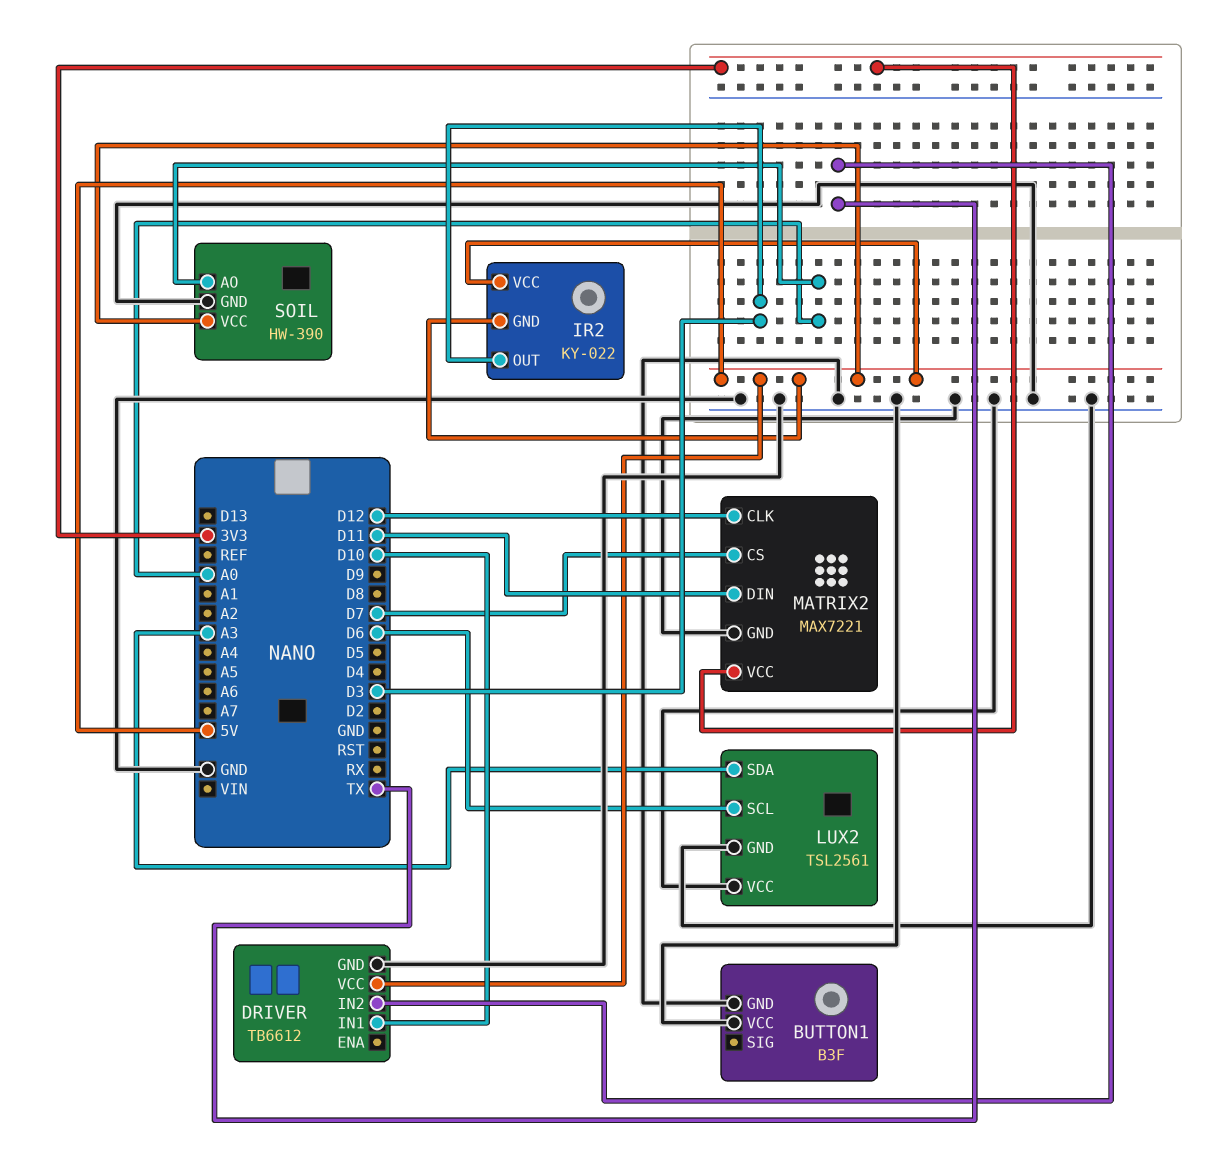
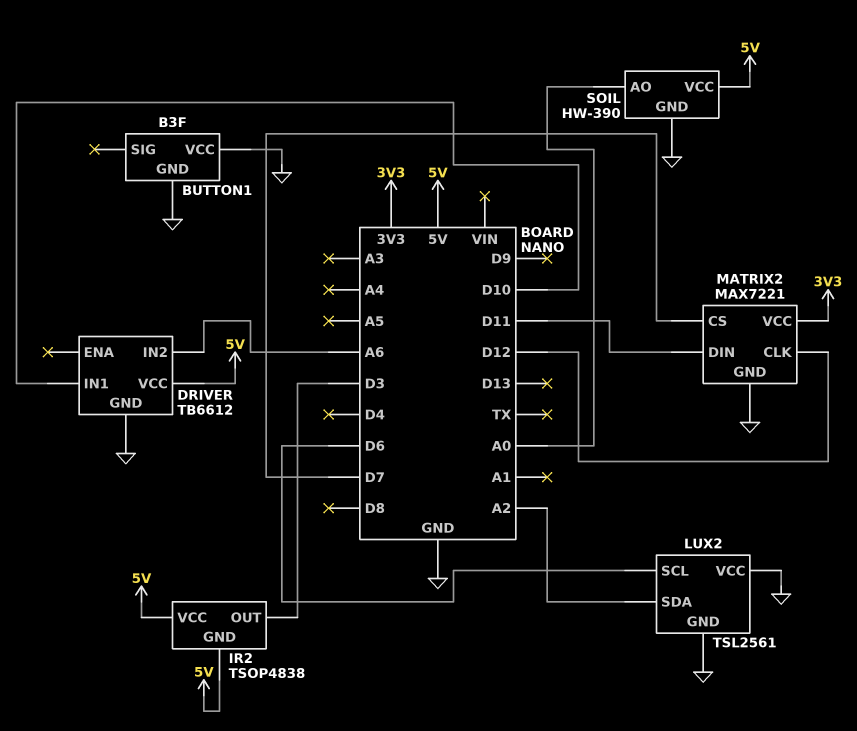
DRIVER pin IN2: TX -> A6
IR2: KY-022 -> TSOP4838
LUX2 pin SDA: A3 -> A2

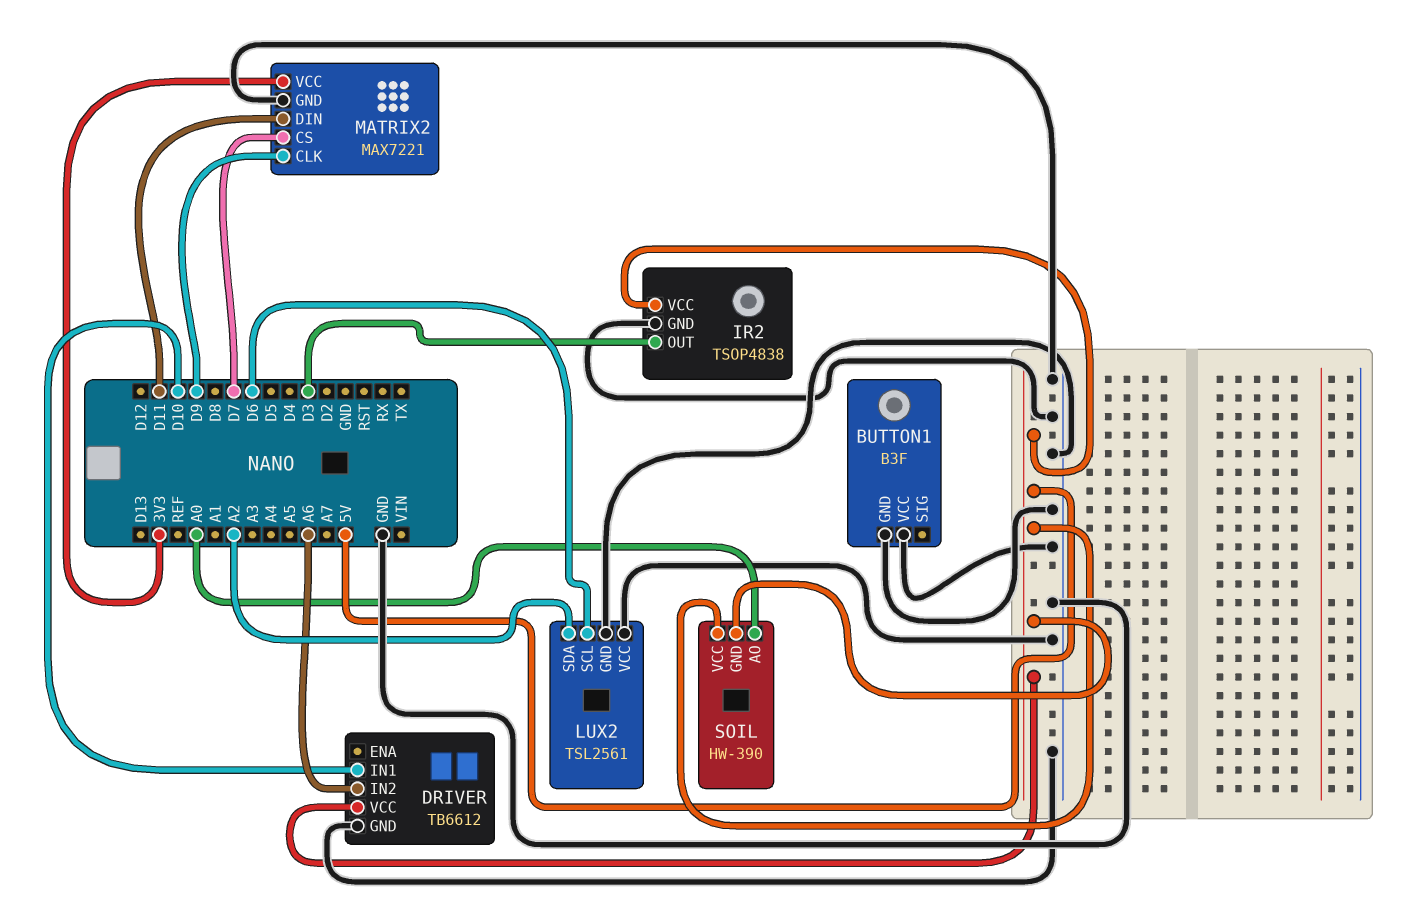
IR2 pin GND: 5V -> GND
MATRIX2 pin CLK: D12 -> D9
SOIL pin GND: GND -> 5V

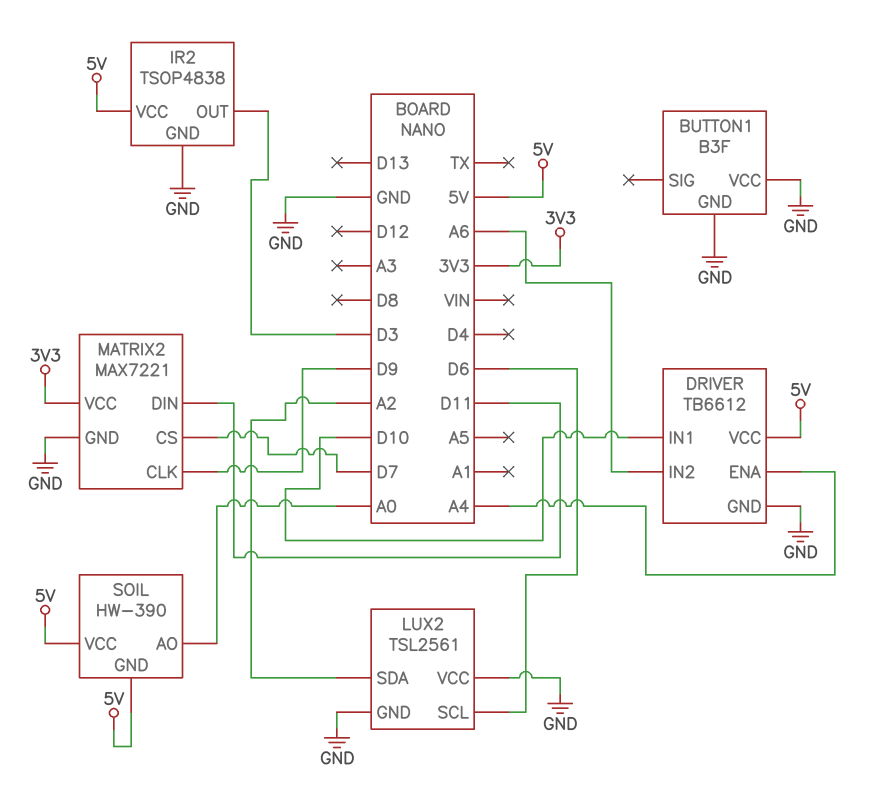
DRIVER pin ENA: none -> A4

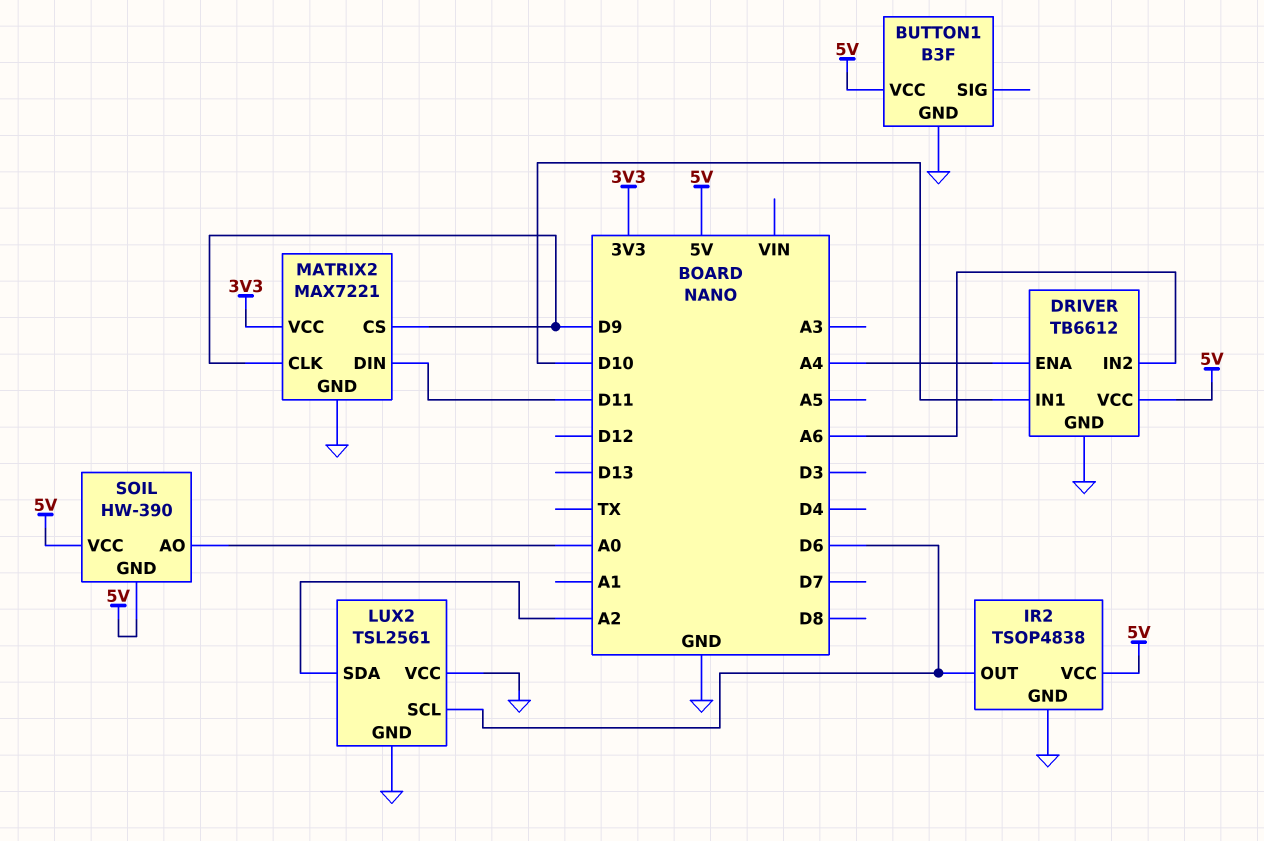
BUTTON1 pin VCC: GND -> 5V
IR2 pin OUT: D3 -> D6
MATRIX2 pin CS: D7 -> D9

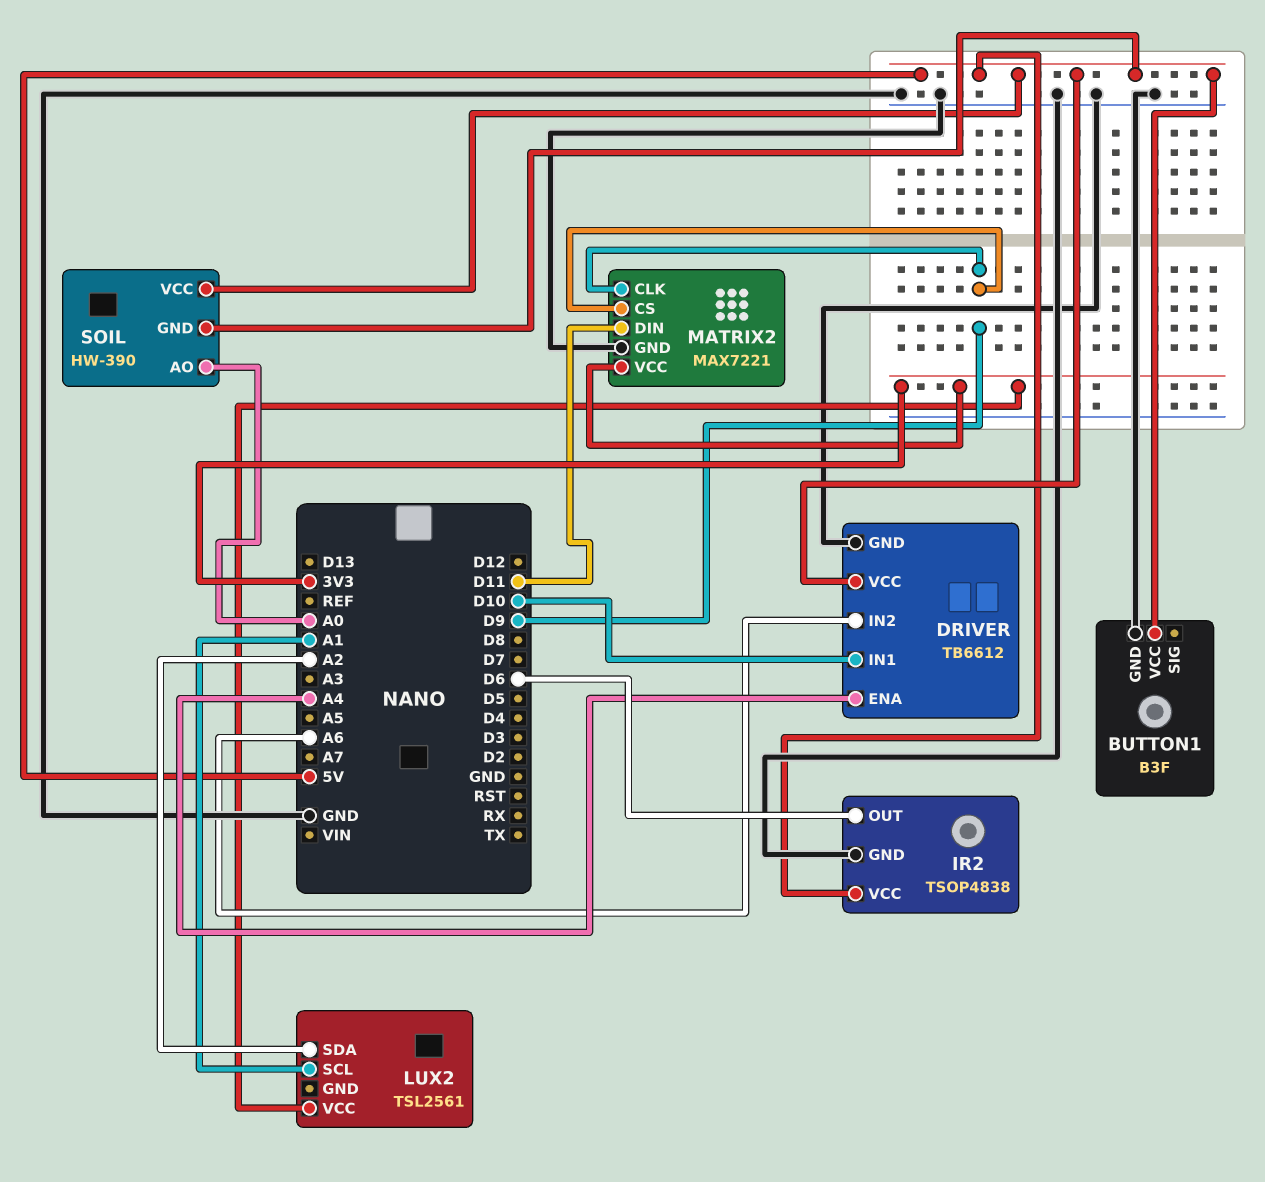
LUX2 pin GND: GND -> none
LUX2 pin SCL: D6 -> A1
LUX2 pin VCC: GND -> 3V3

